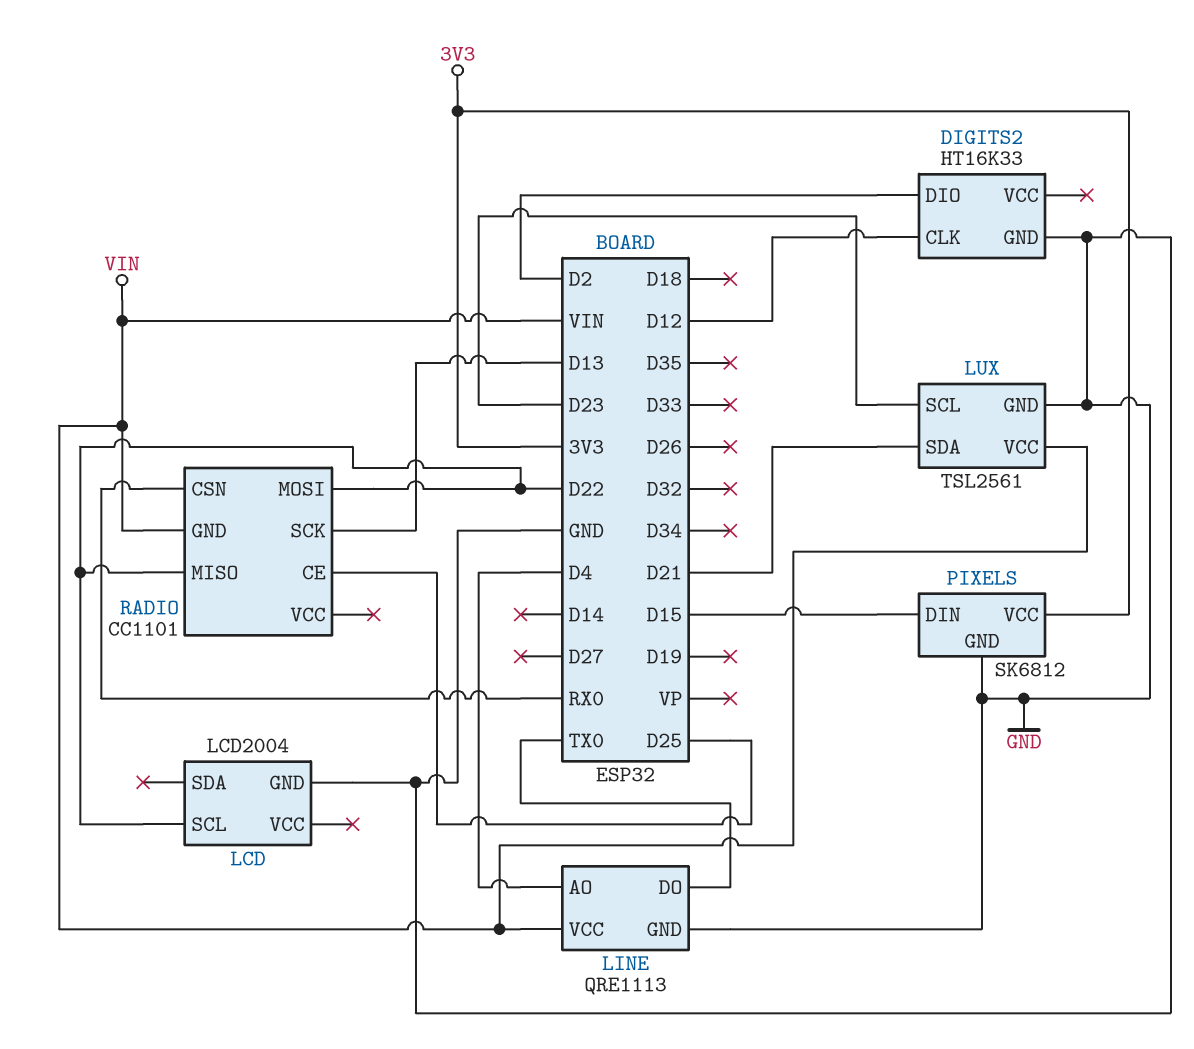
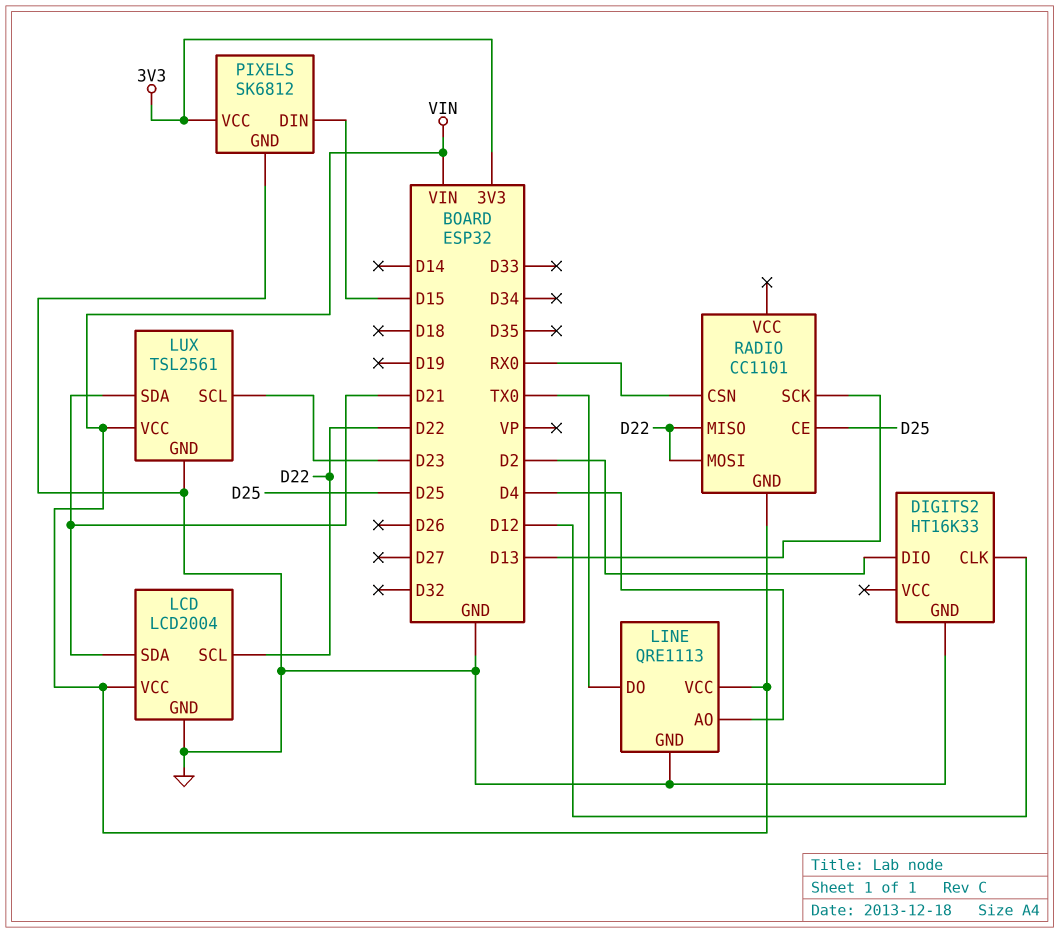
LCD pin SDA: none -> D21
LCD pin VCC: none -> VIN

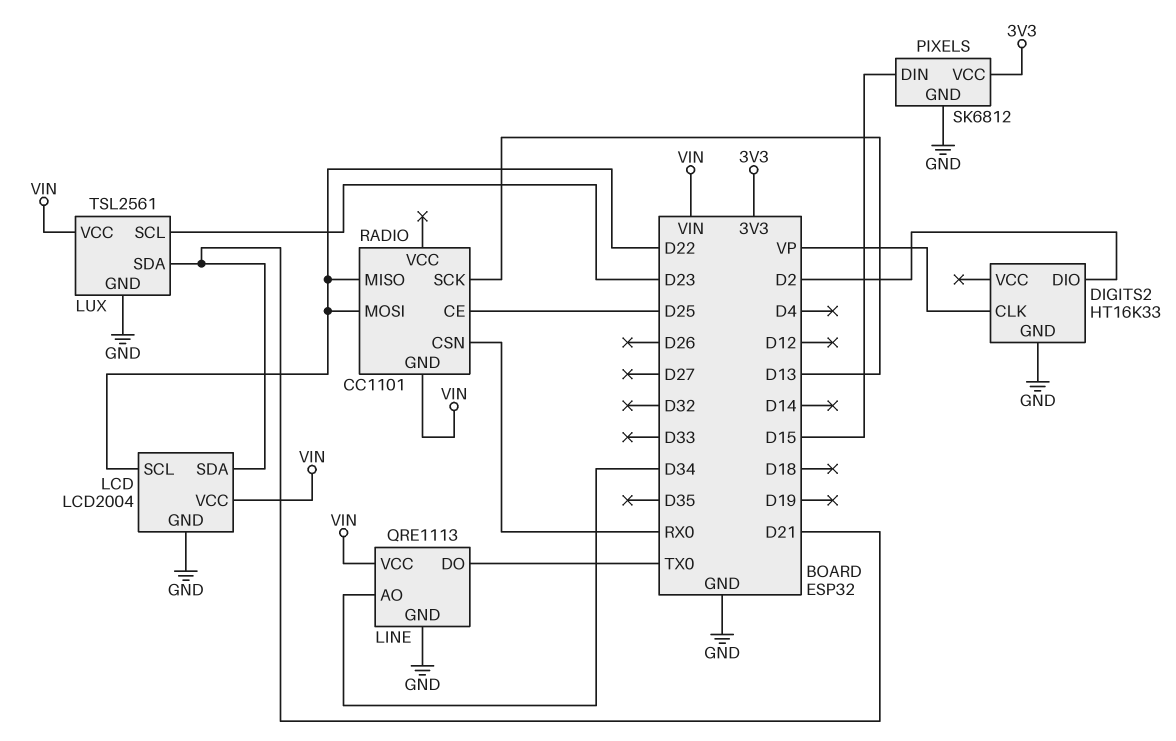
DIGITS2 pin CLK: D12 -> VP
LINE pin AO: D4 -> D34

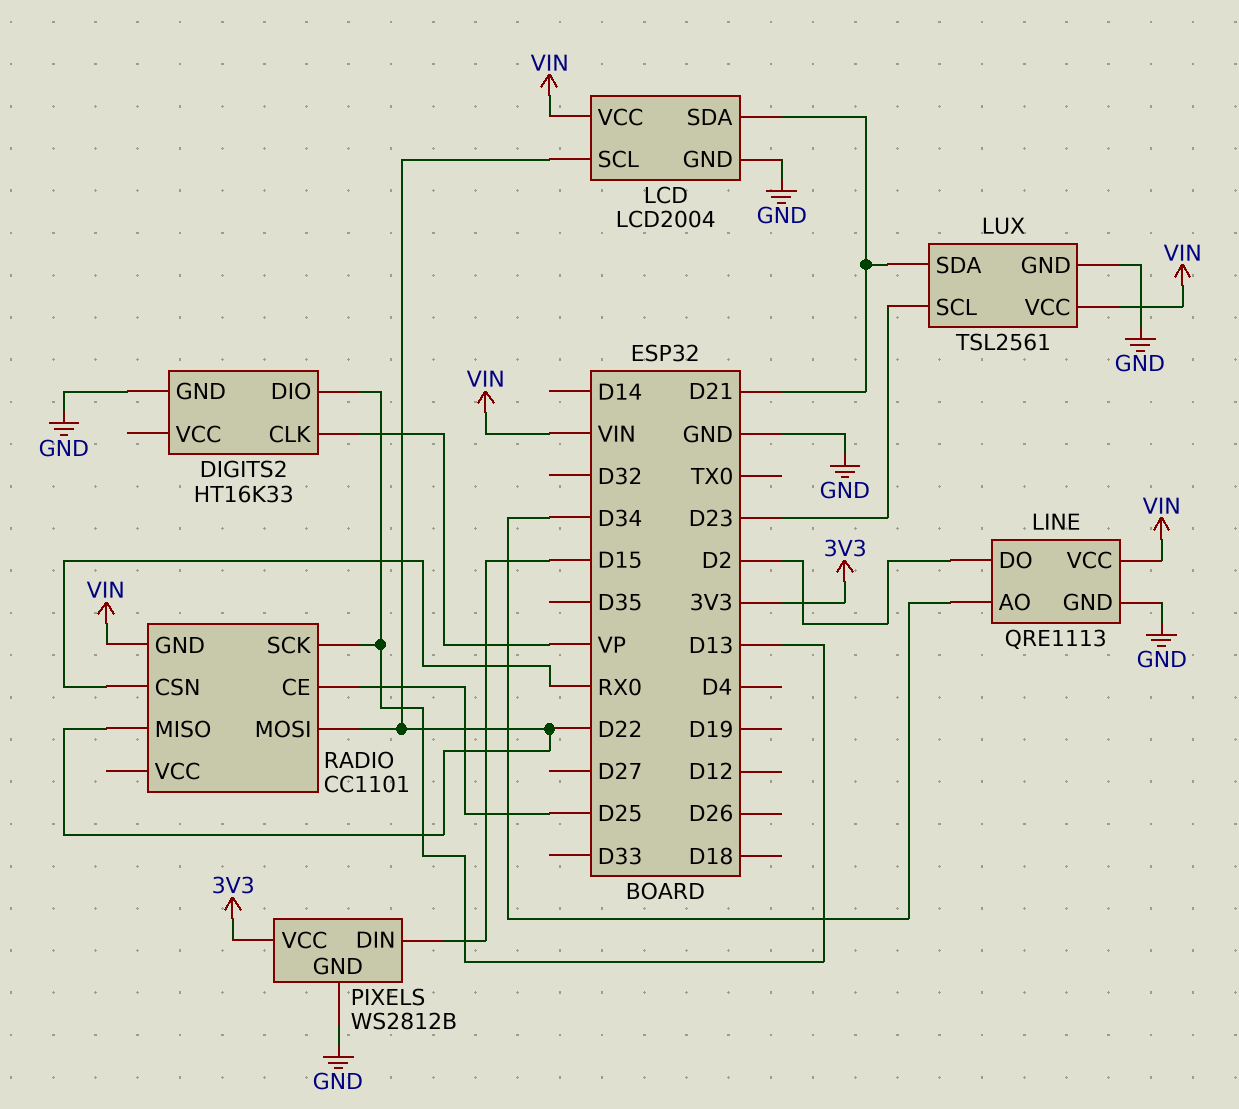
DIGITS2 pin DIO: D2 -> D13
LINE pin DO: TX0 -> D2
PIXELS: SK6812 -> WS2812B

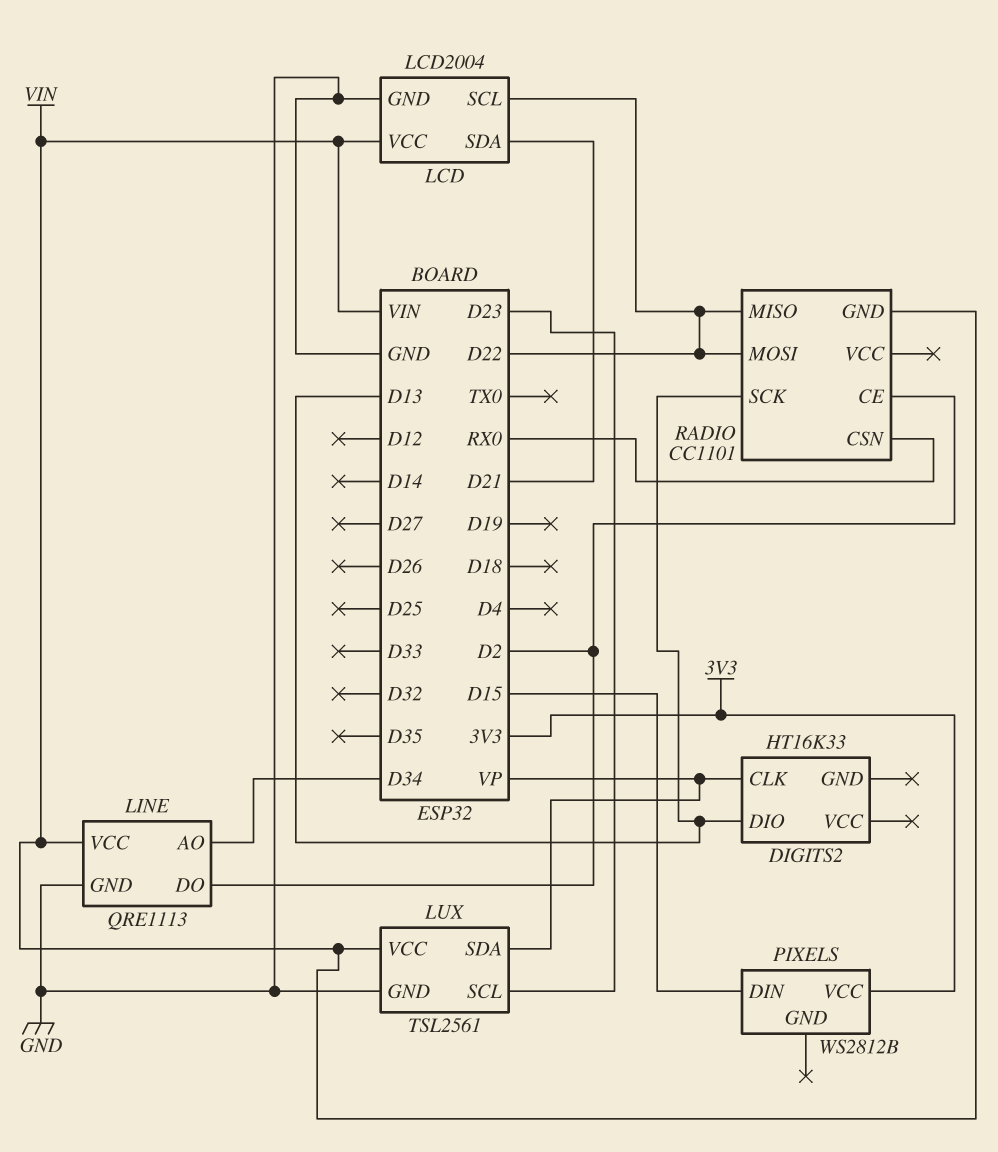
DIGITS2 pin GND: GND -> none
LUX pin SDA: D21 -> VP
PIXELS pin GND: GND -> none
RADIO pin CE: D25 -> D2

